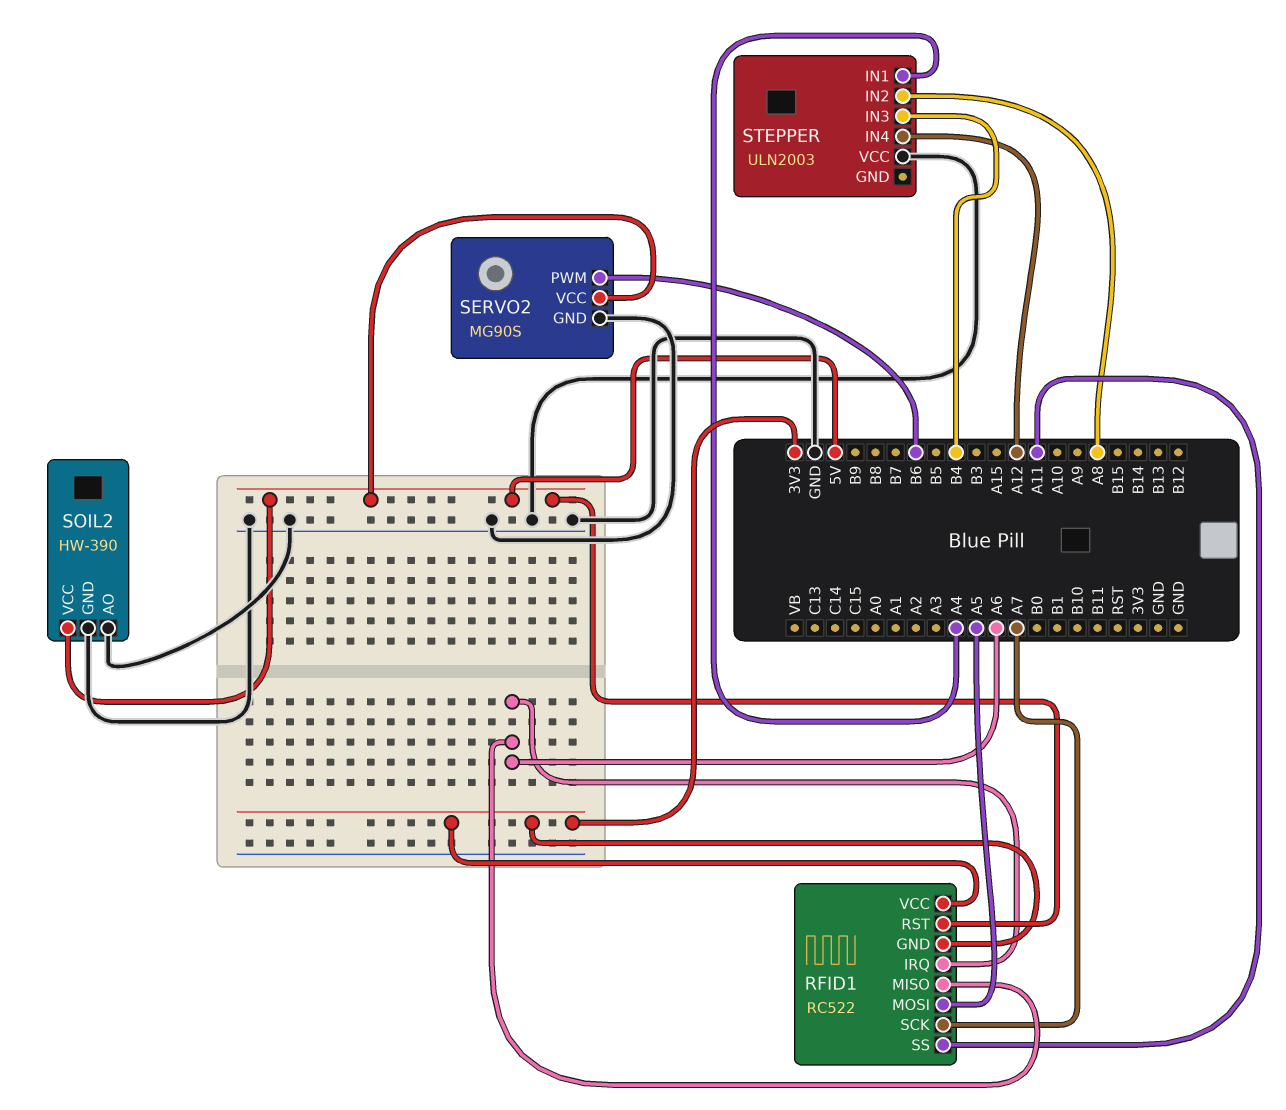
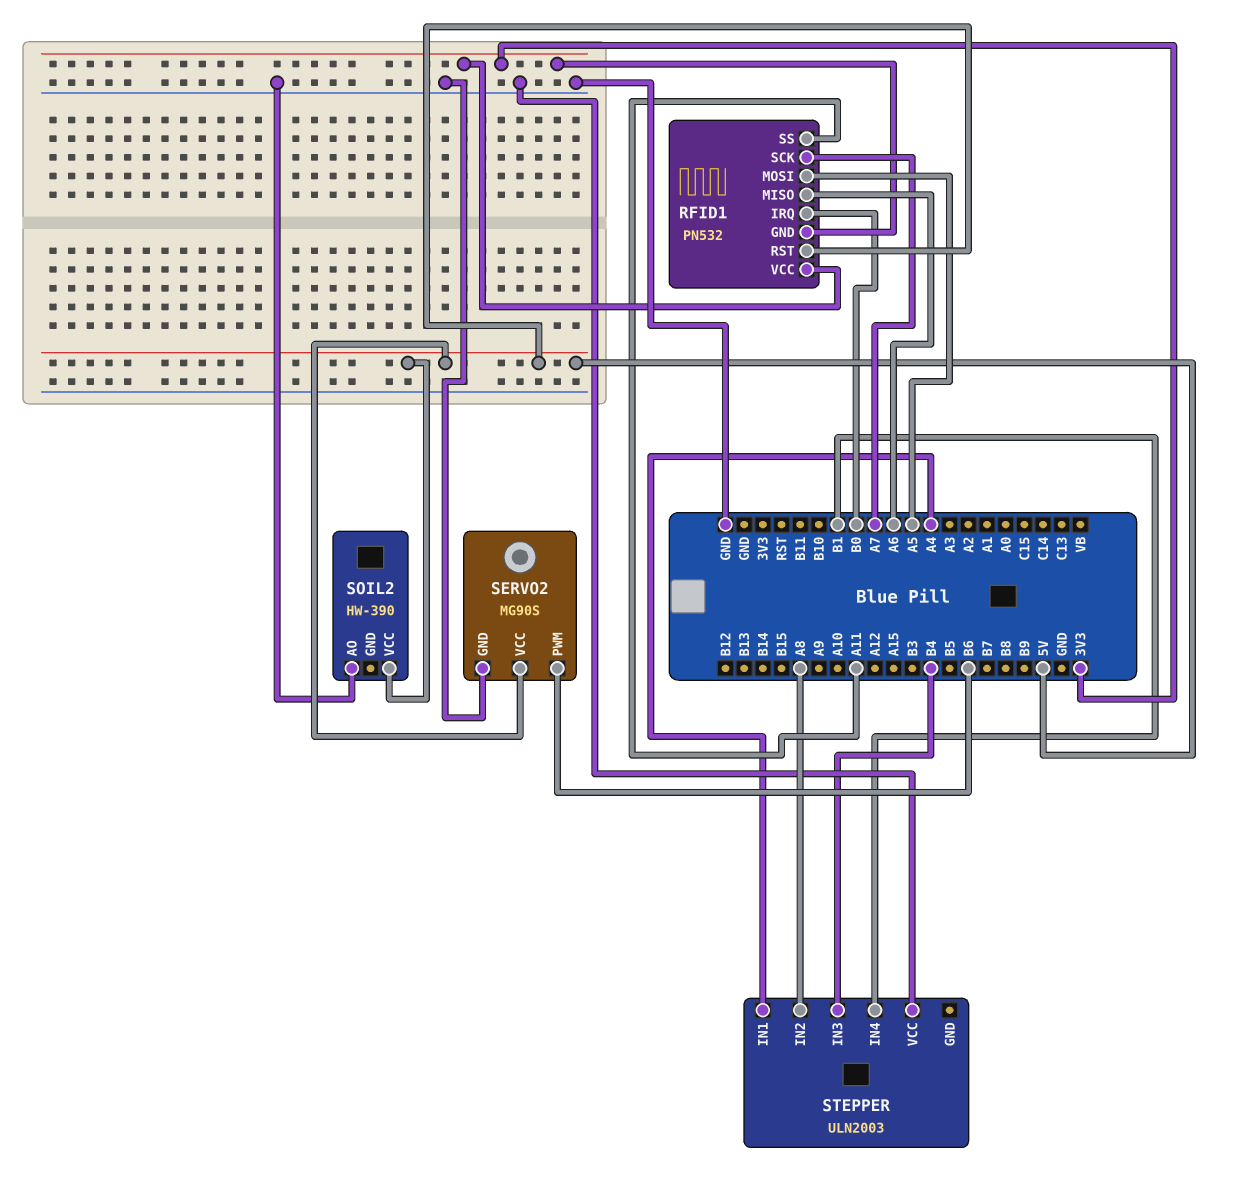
RFID1: RC522 -> PN532
RFID1 pin IRQ: A6 -> B0
SOIL2 pin GND: GND -> none
STEPPER pin IN4: A12 -> B1

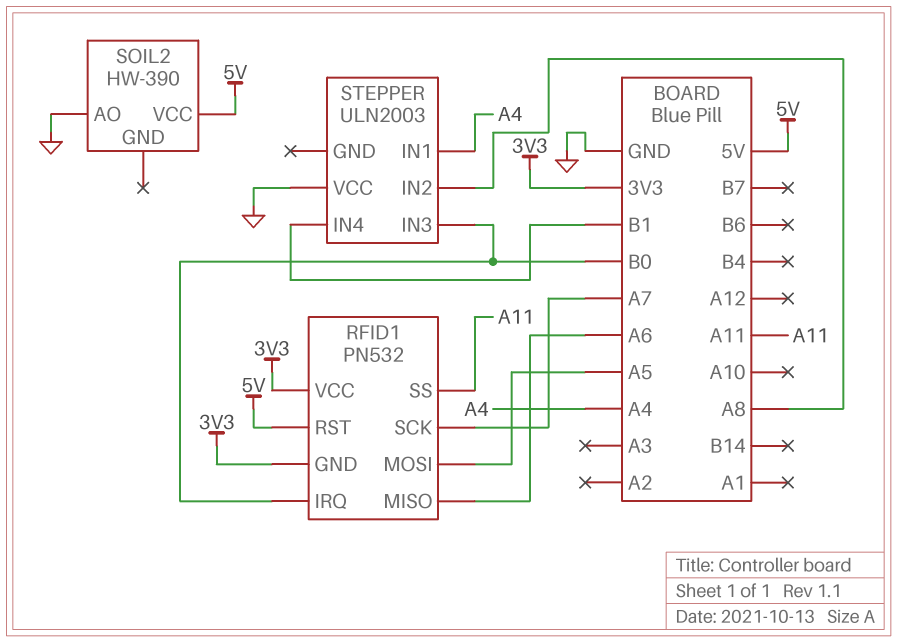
SERVO2: MG90S -> none
SERVO2 pin GND: GND -> none
SERVO2 pin PWM: B6 -> none
SERVO2 pin VCC: 5V -> none
STEPPER pin IN3: B4 -> B0

